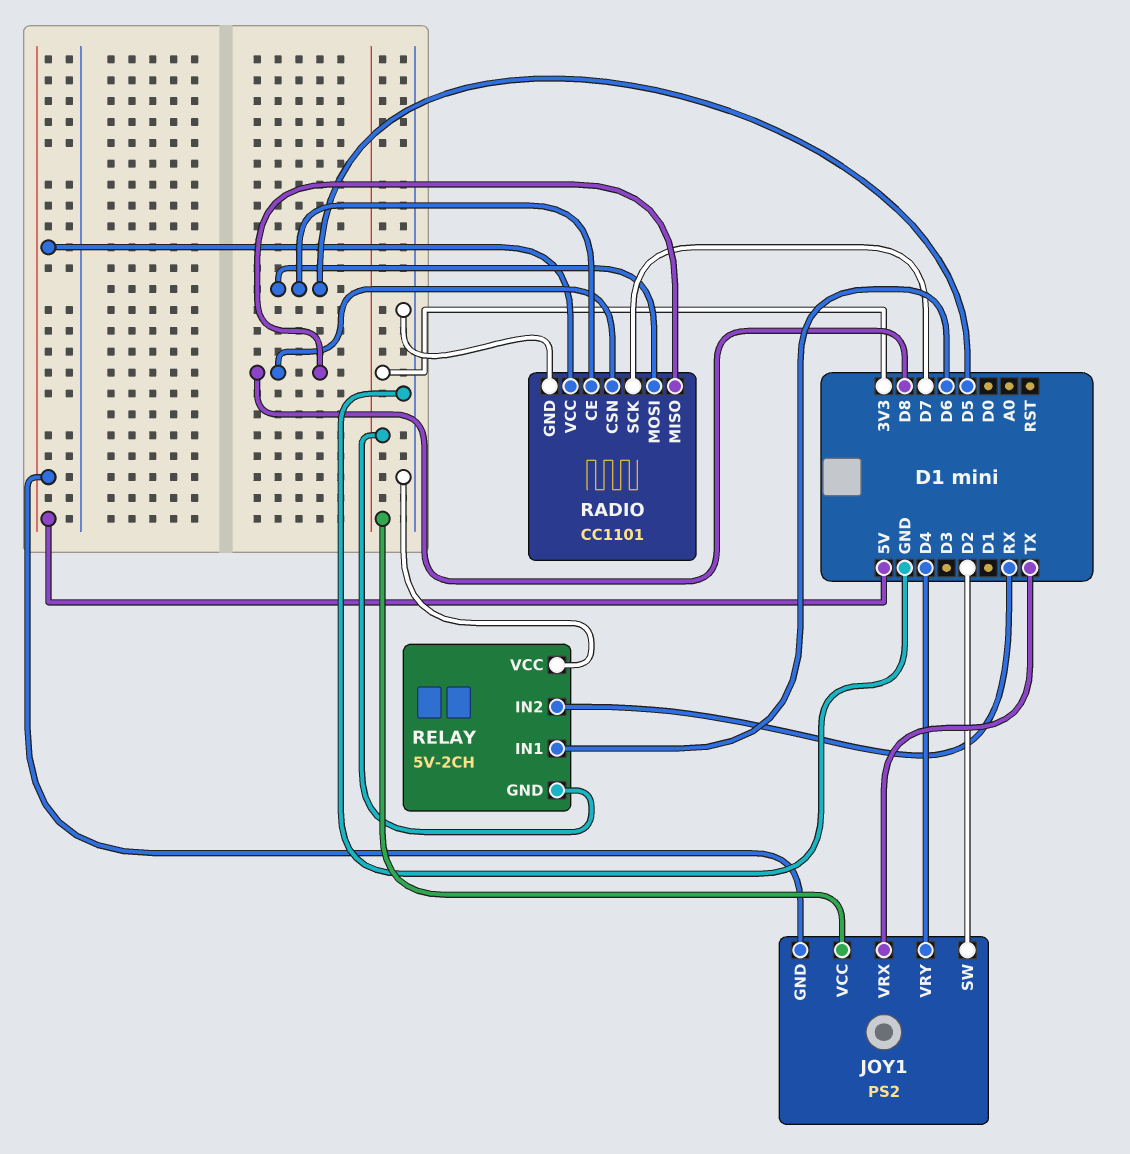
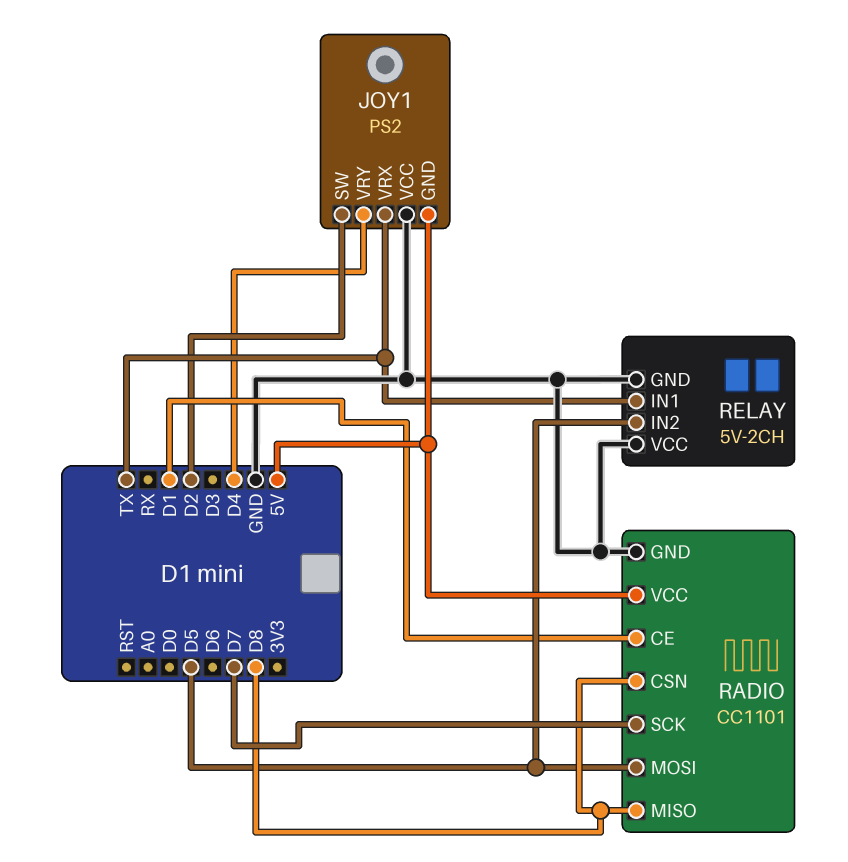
JOY1 pin VCC: 3V3 -> GND
RADIO pin CE: D5 -> D1
RELAY pin GND: 3V3 -> GND
RELAY pin IN1: D6 -> TX
RELAY pin IN2: RX -> D5

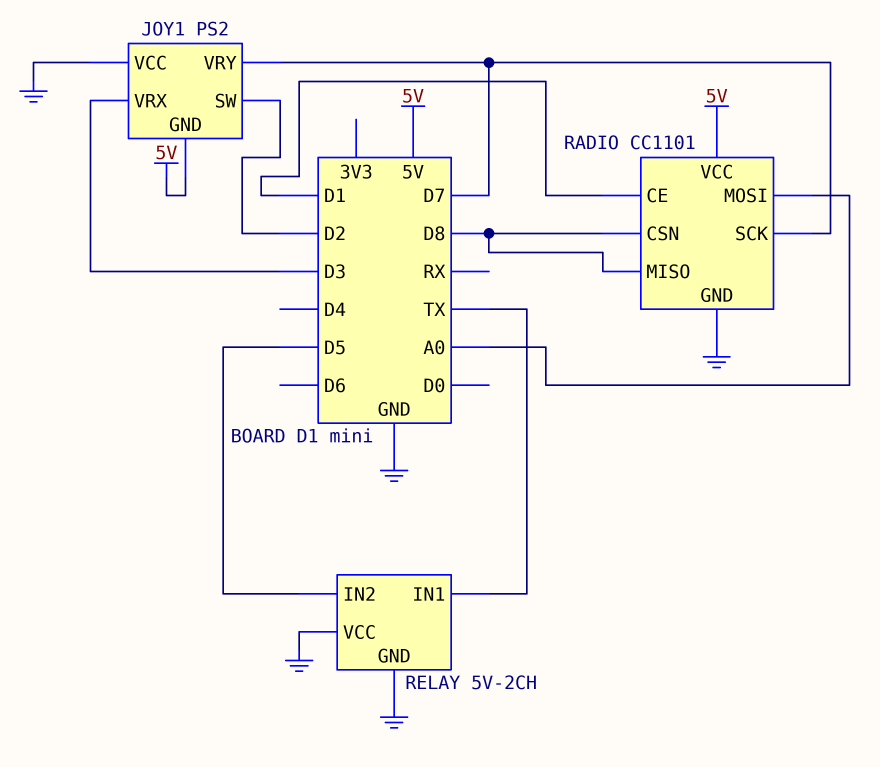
JOY1 pin VRX: TX -> D3
JOY1 pin VRY: D4 -> D7
RADIO pin MOSI: D5 -> A0

